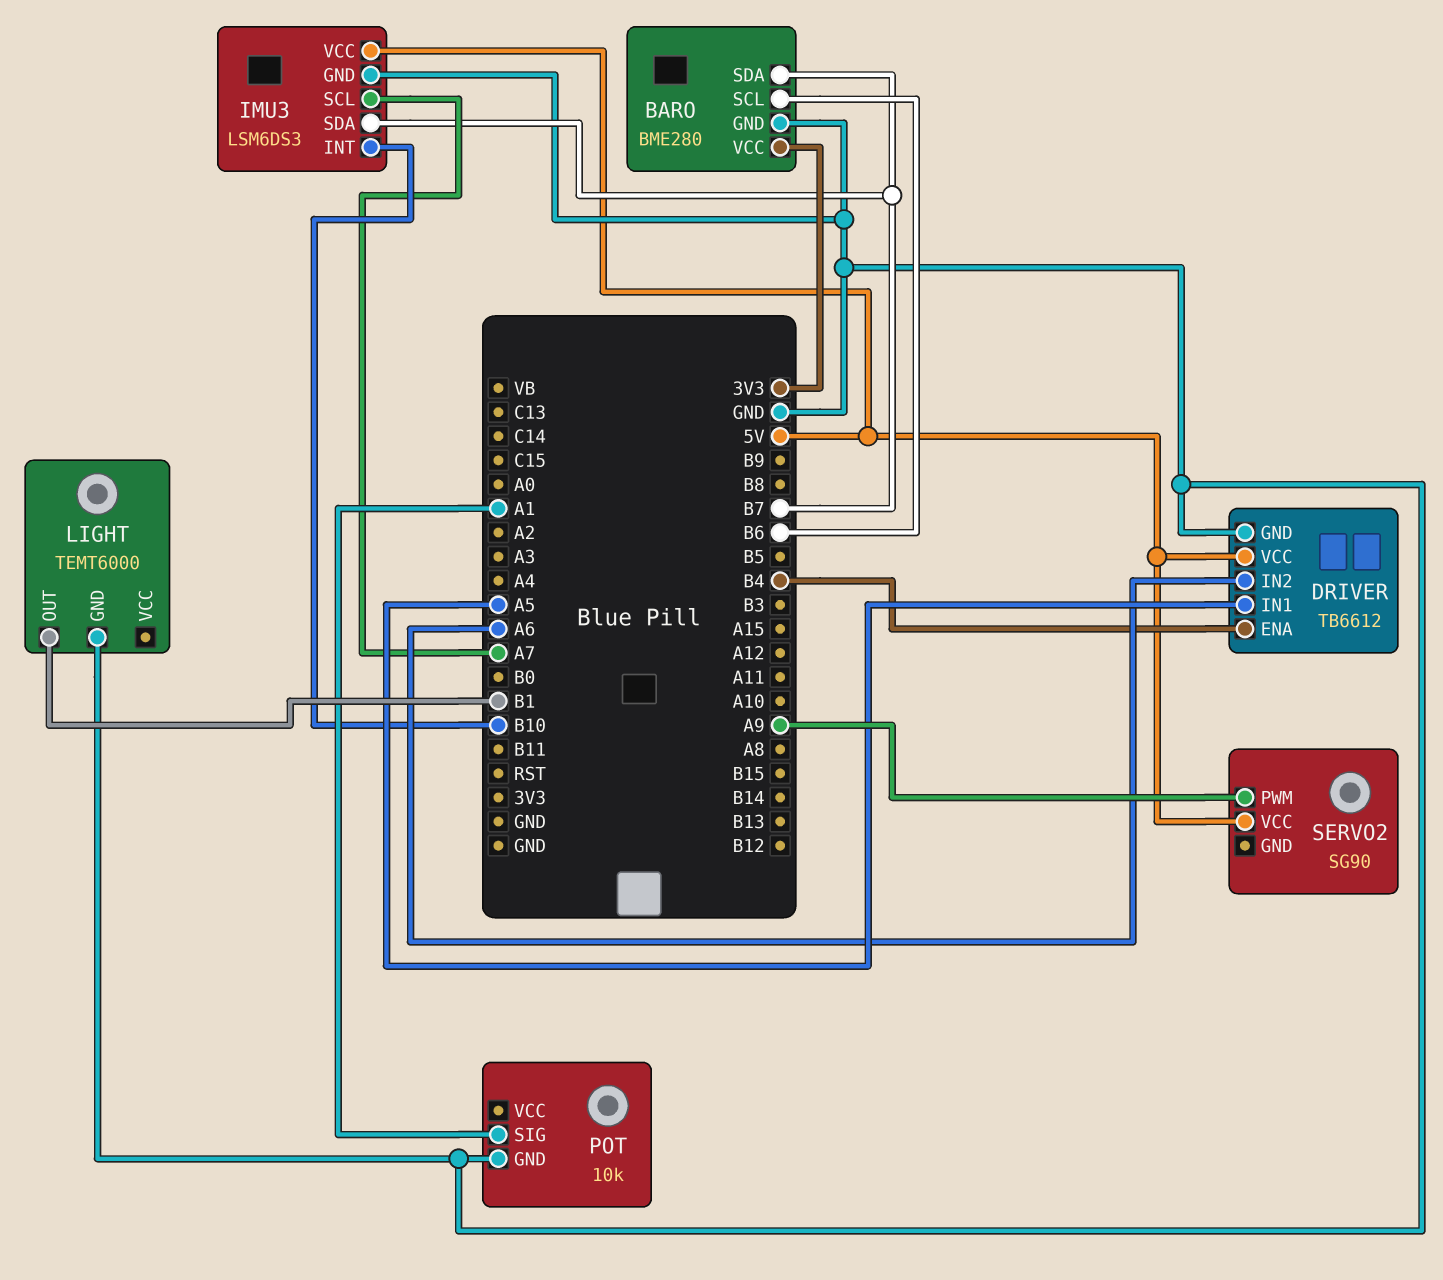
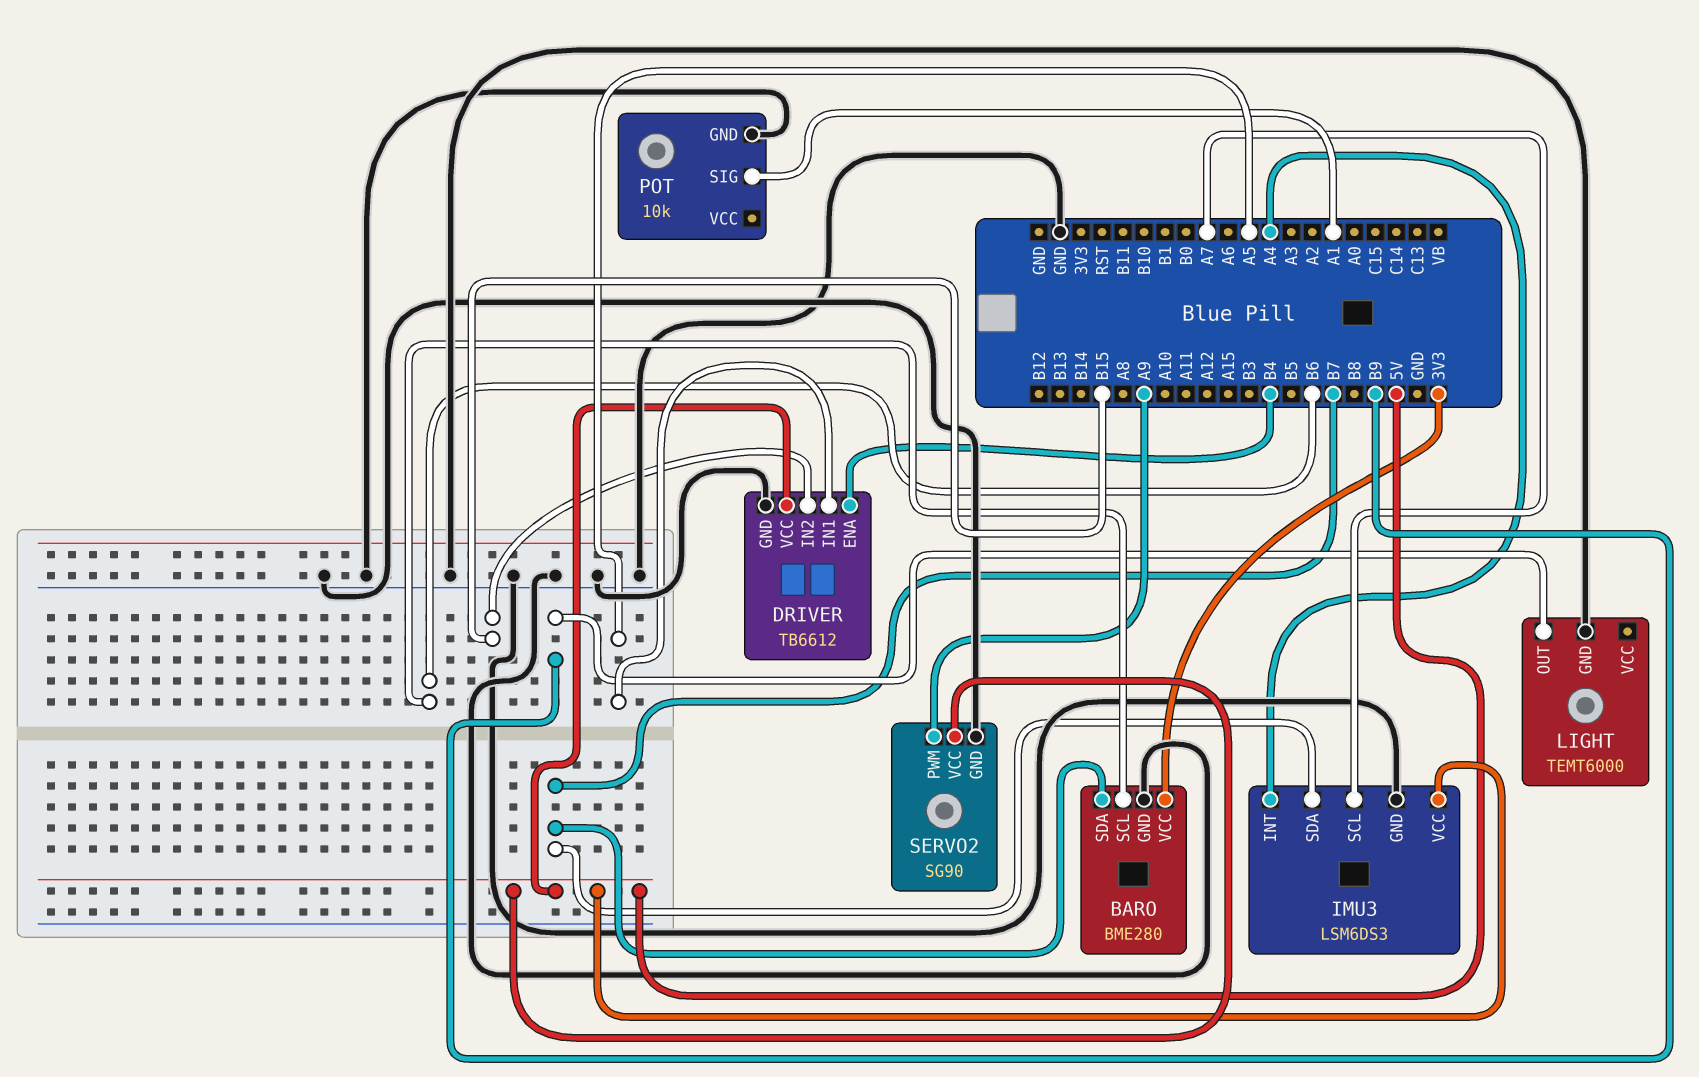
DRIVER pin IN2: A6 -> B15
IMU3 pin INT: B10 -> A4
LIGHT pin OUT: B1 -> B9
SERVO2 pin GND: none -> GND

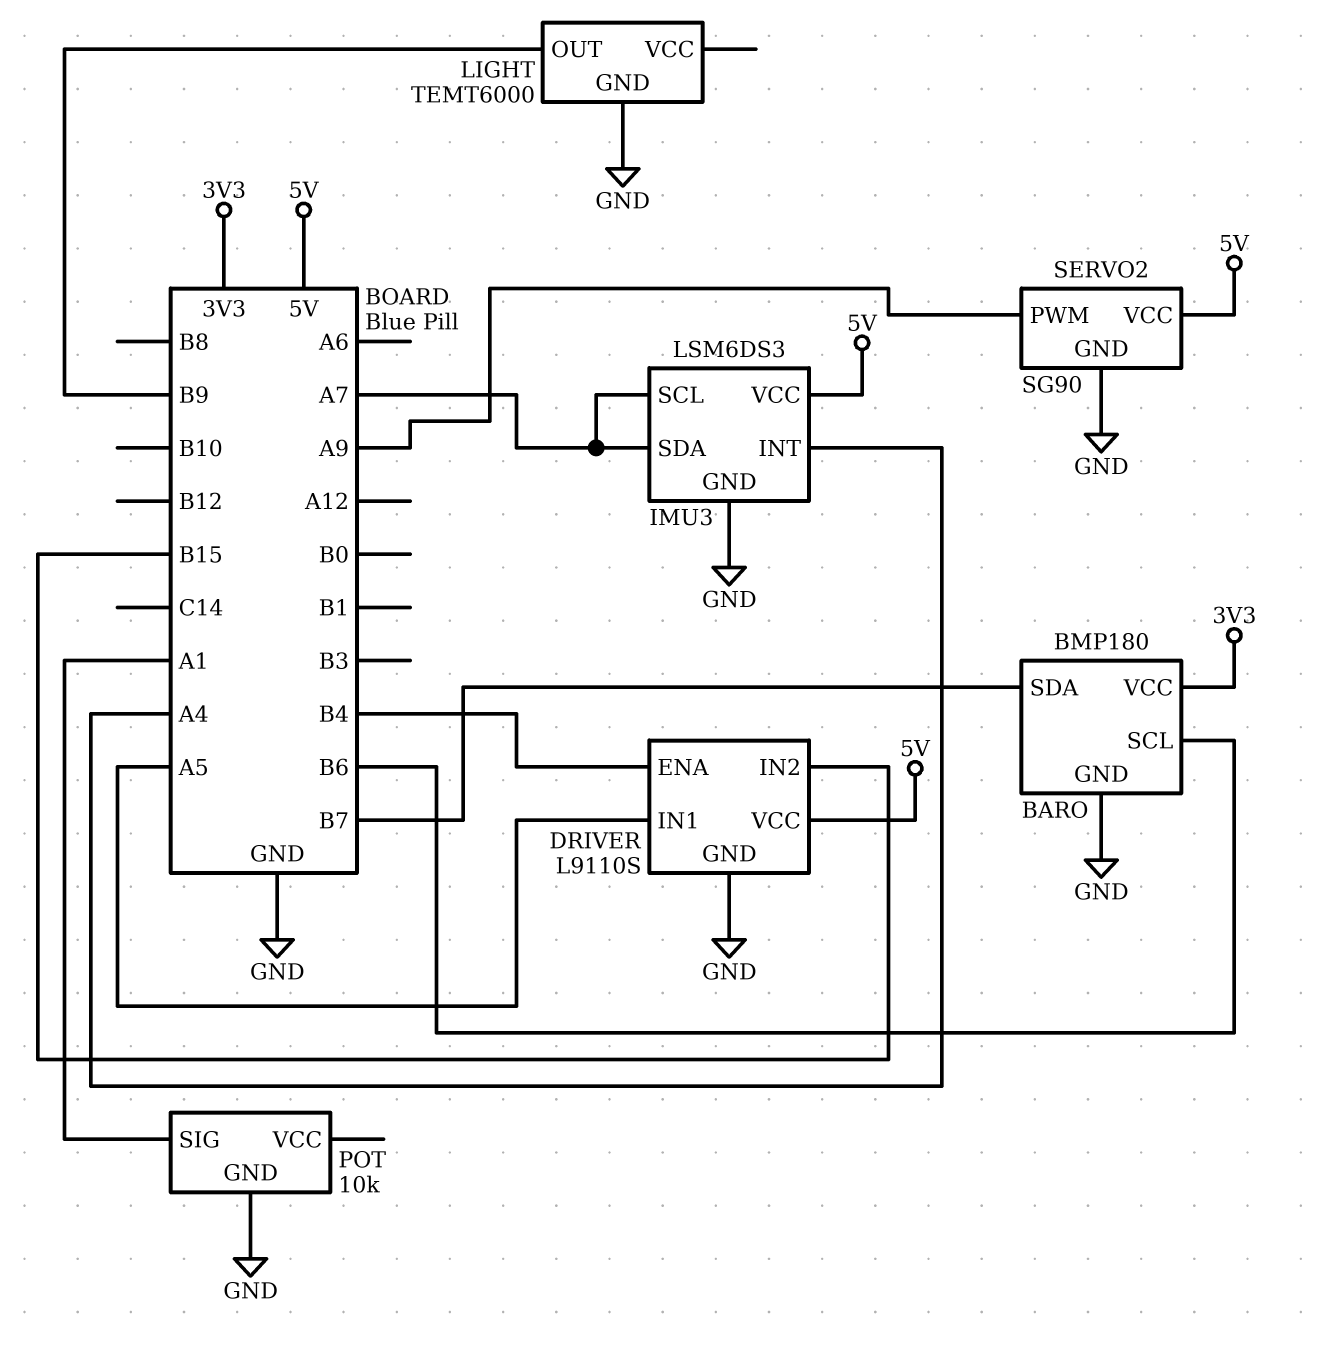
BARO: BME280 -> BMP180
DRIVER: TB6612 -> L9110S
IMU3 pin SDA: B7 -> A7

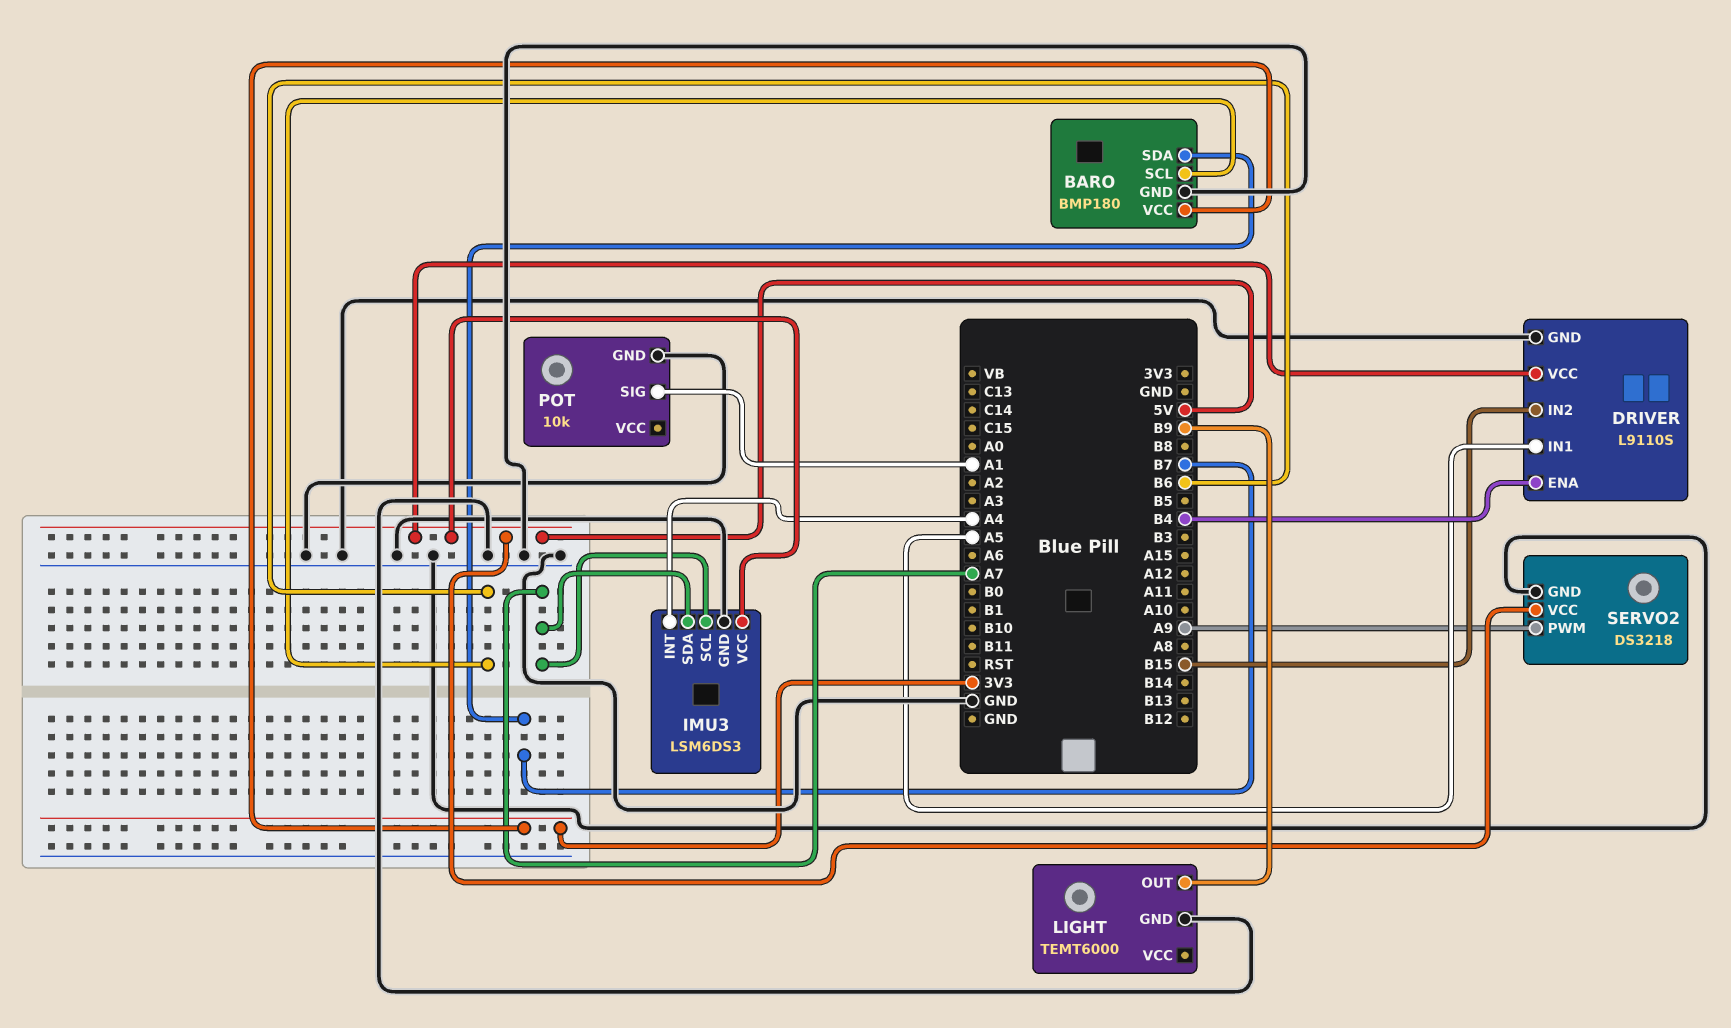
SERVO2: SG90 -> DS3218

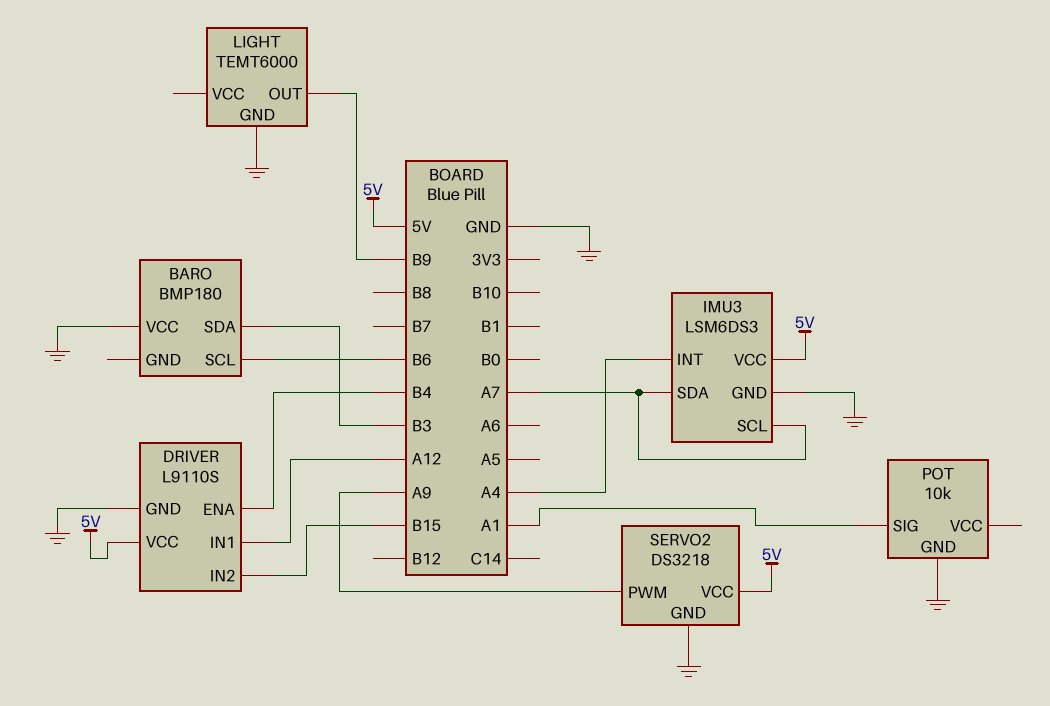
BARO pin GND: GND -> none
BARO pin SDA: B7 -> B3
BARO pin VCC: 3V3 -> GND
DRIVER pin IN1: A5 -> A12

